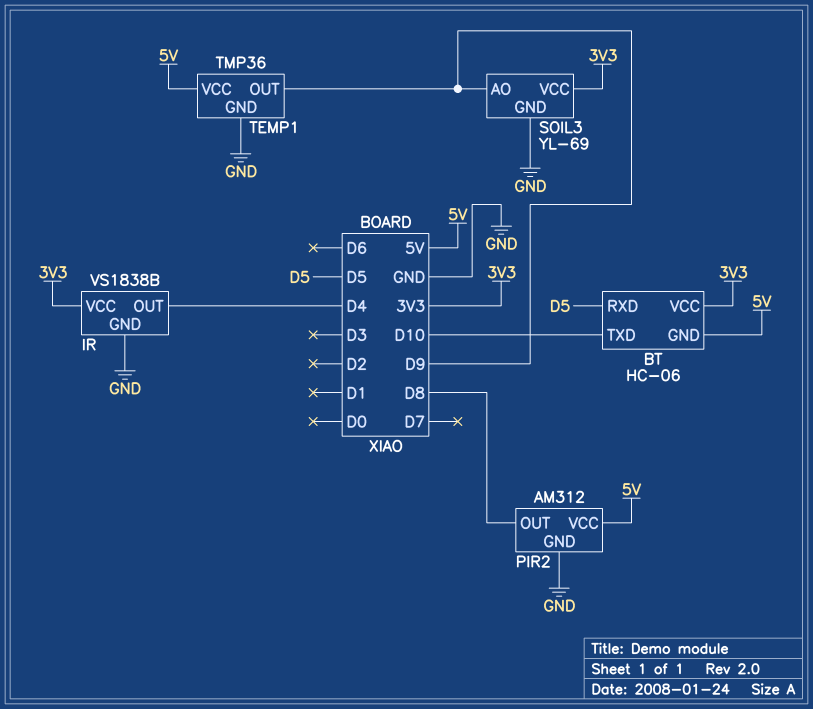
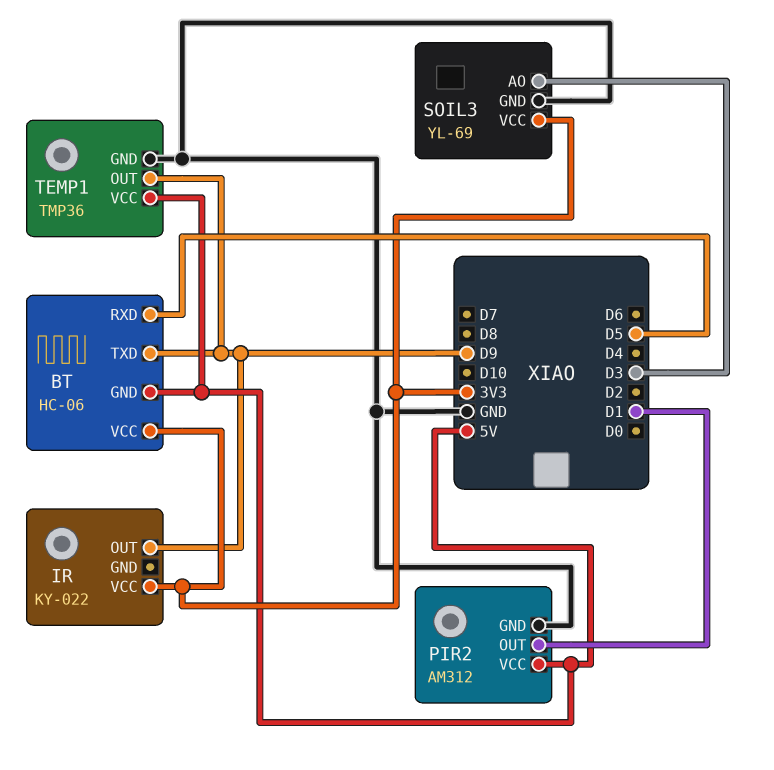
BT pin TXD: D10 -> D9
IR: VS1838B -> KY-022
IR pin GND: GND -> none
IR pin OUT: D4 -> D9
PIR2 pin OUT: D8 -> D1
SOIL3 pin AO: D9 -> D3

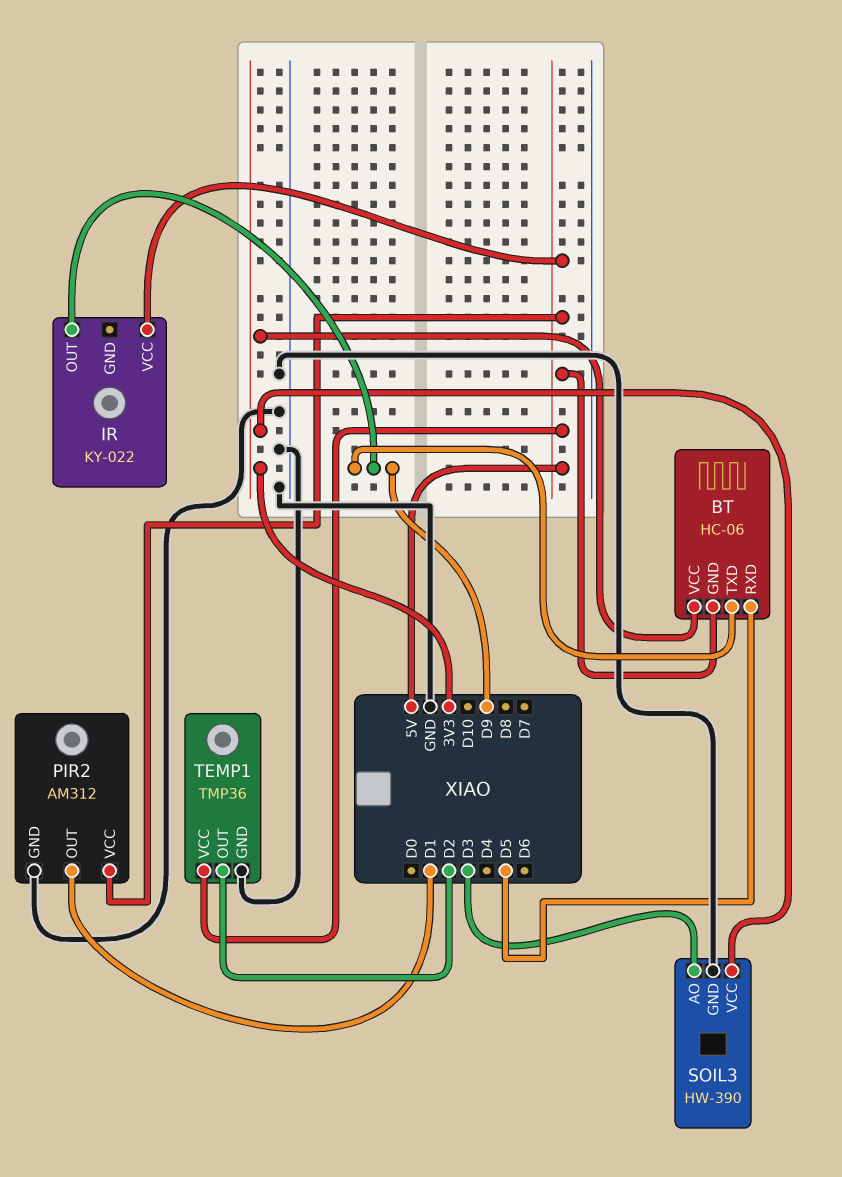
IR pin VCC: 3V3 -> 5V
SOIL3: YL-69 -> HW-390
TEMP1 pin OUT: D9 -> D2

